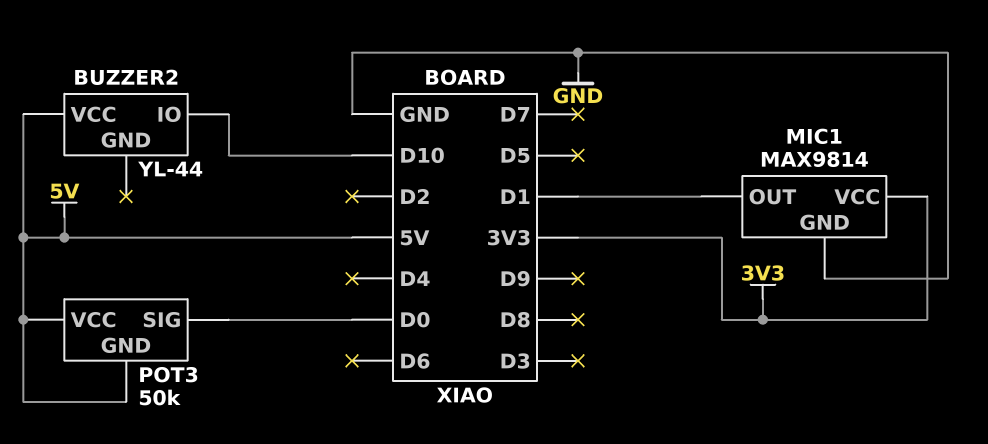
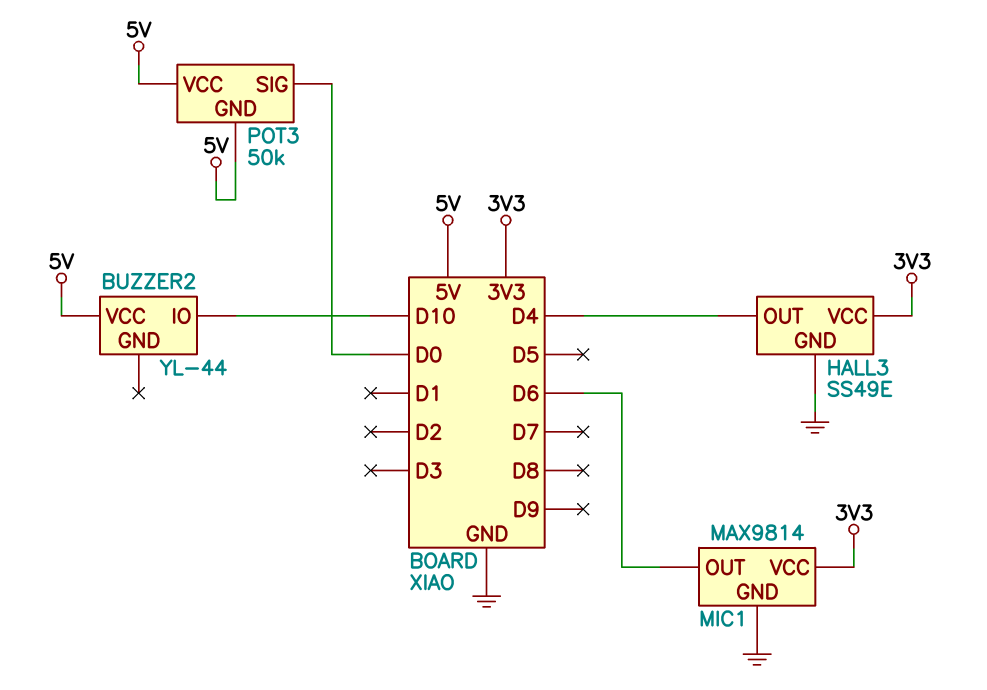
HALL3: none -> SS49E
HALL3 pin GND: none -> GND
HALL3 pin OUT: none -> D4
HALL3 pin VCC: none -> 3V3
MIC1 pin OUT: D1 -> D6

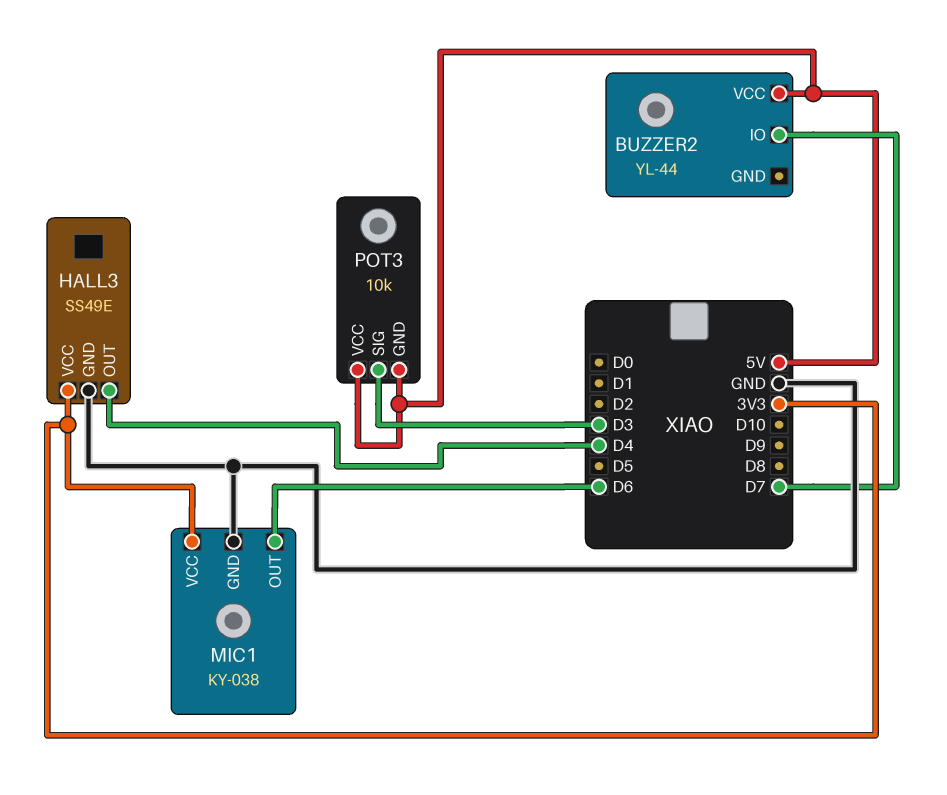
BUZZER2 pin IO: D10 -> D7
MIC1: MAX9814 -> KY-038
POT3: 50k -> 10k
POT3 pin SIG: D0 -> D3

